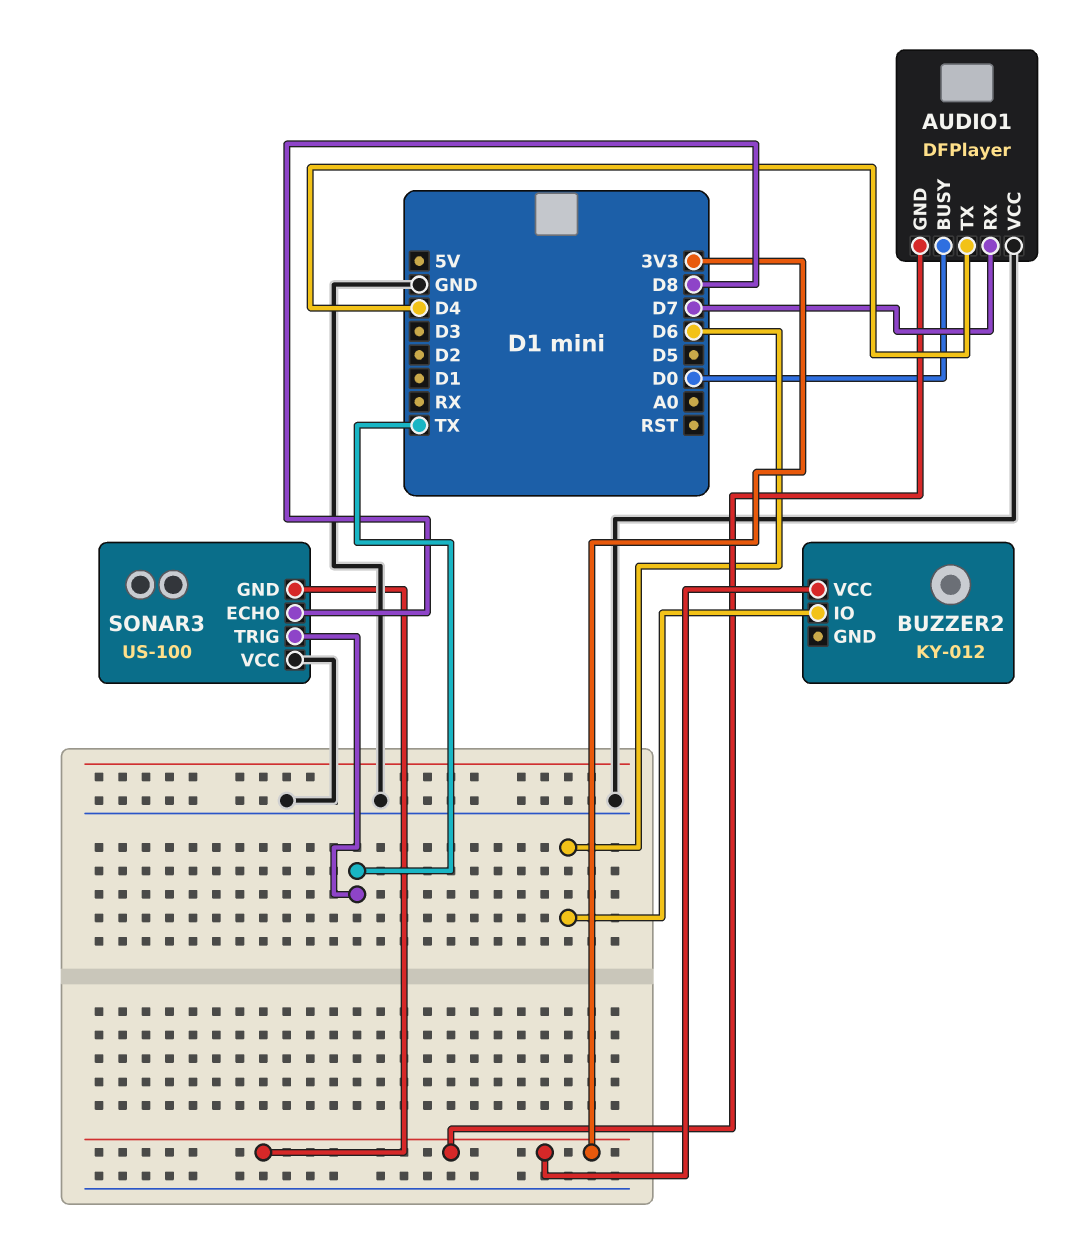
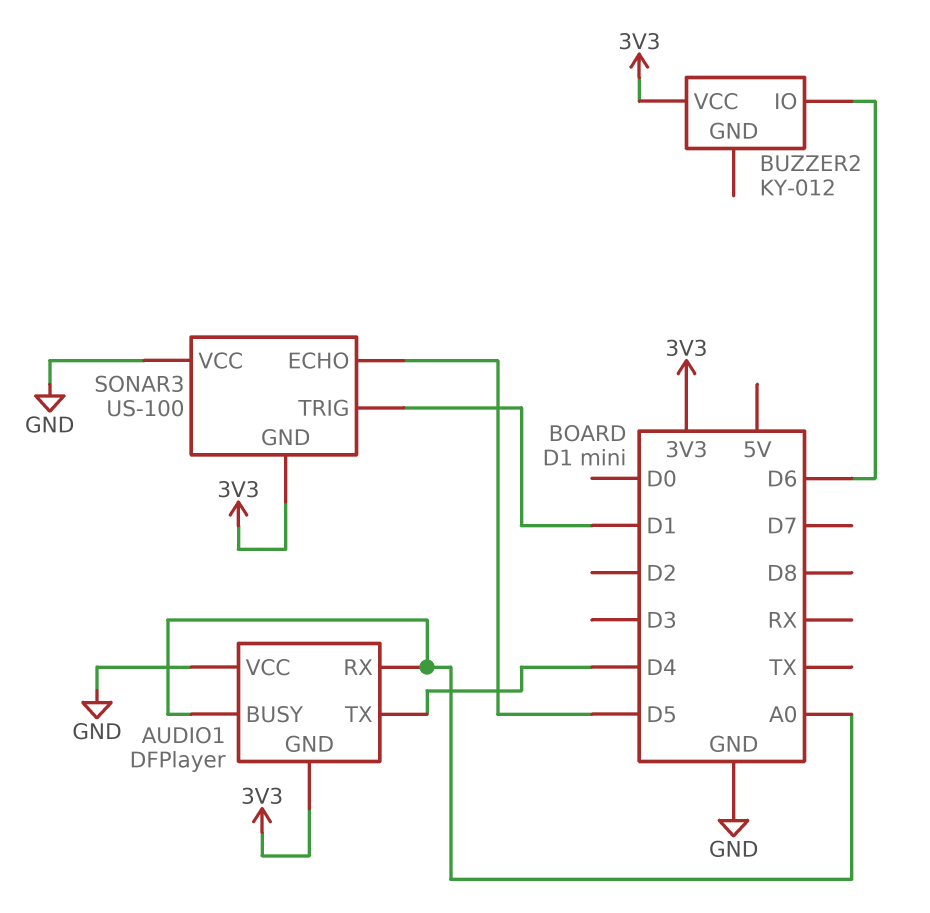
AUDIO1 pin BUSY: D0 -> A0
AUDIO1 pin RX: D7 -> A0
SONAR3 pin ECHO: D8 -> D5
SONAR3 pin TRIG: TX -> D1

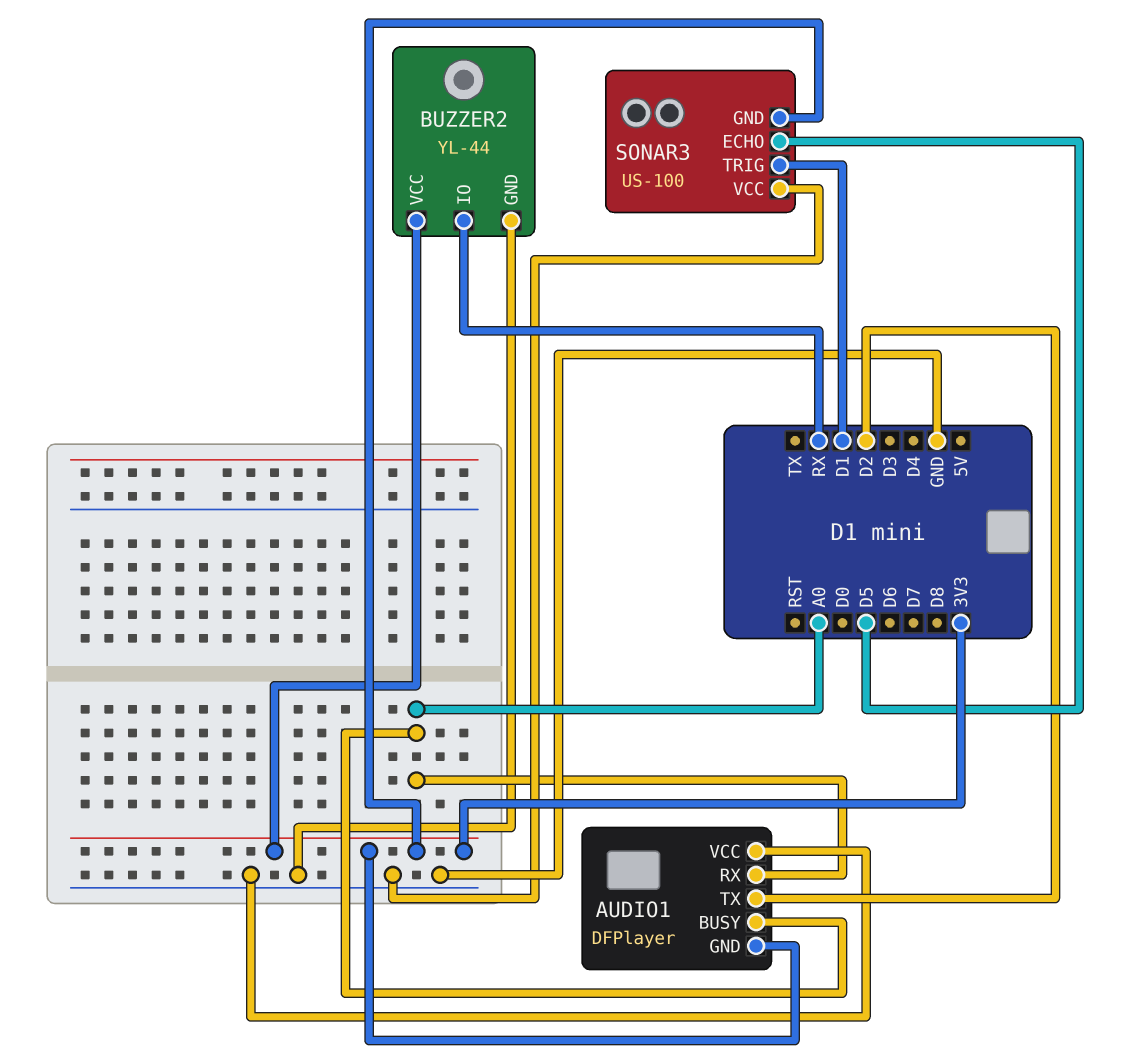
AUDIO1 pin TX: D4 -> D2
BUZZER2: KY-012 -> YL-44
BUZZER2 pin GND: none -> GND
BUZZER2 pin IO: D6 -> RX

